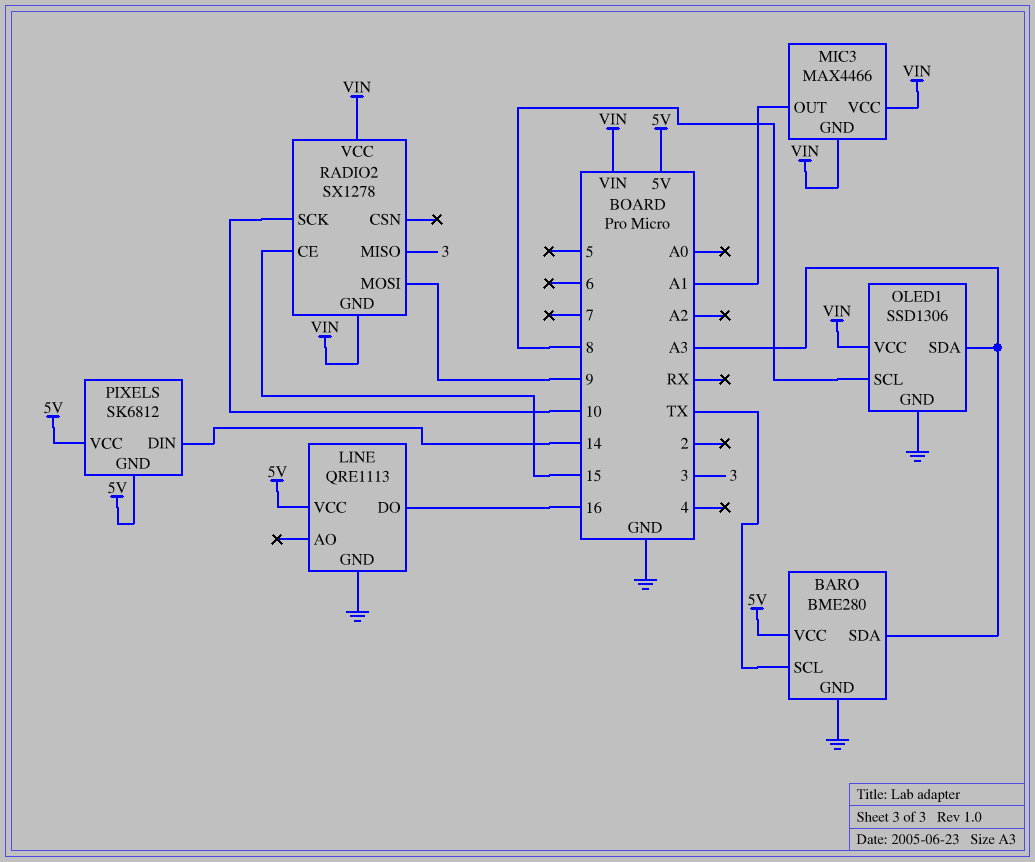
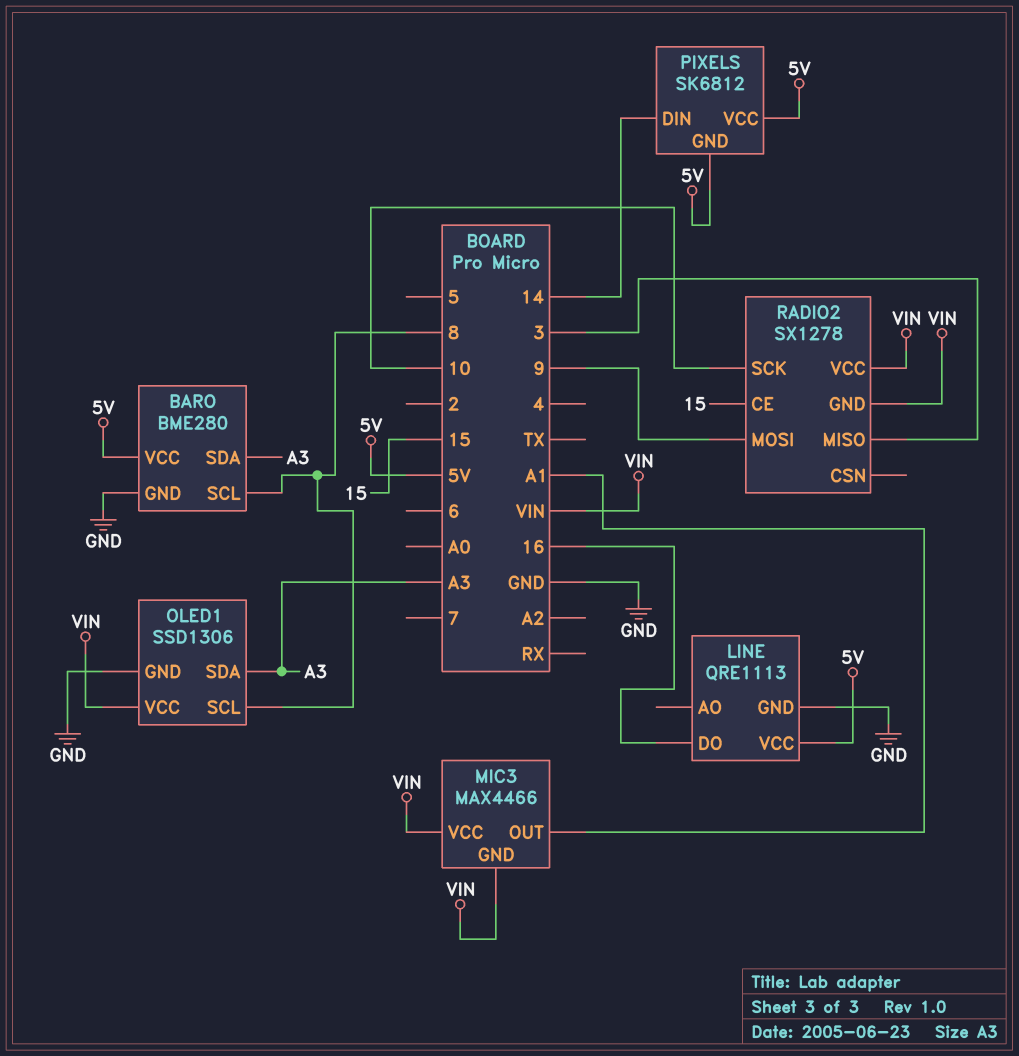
BARO pin SCL: TX -> 8

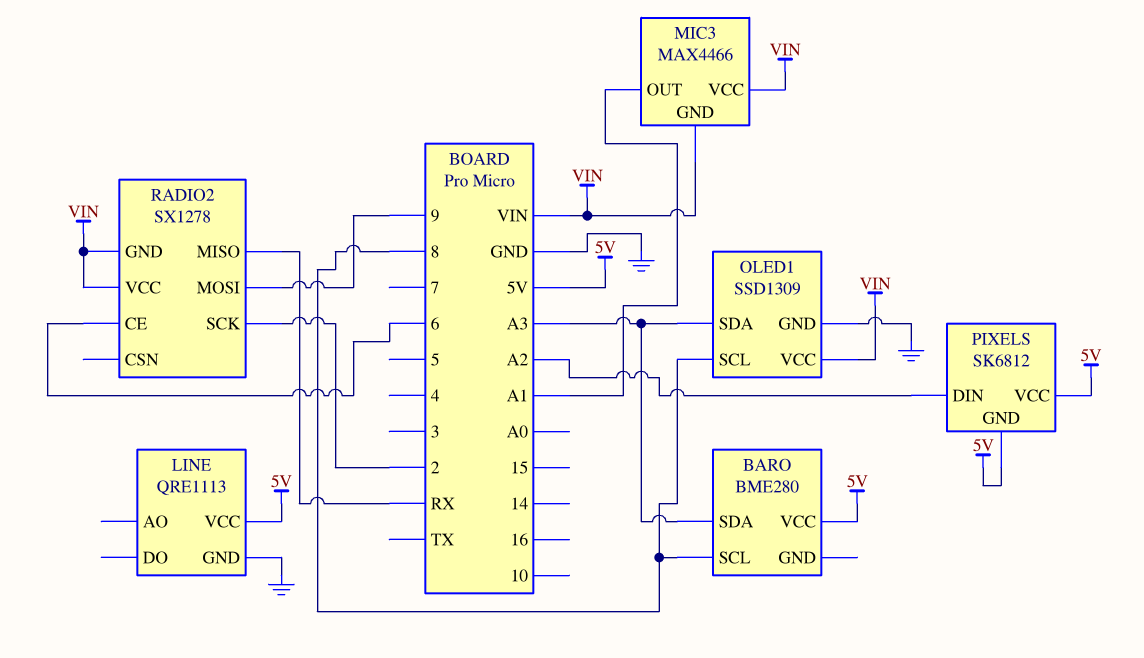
BARO pin GND: GND -> none
LINE pin DO: 16 -> none
OLED1: SSD1306 -> SSD1309
PIXELS pin DIN: 14 -> A2
RADIO2 pin CE: 15 -> 6
RADIO2 pin MISO: 3 -> RX
RADIO2 pin SCK: 10 -> 2

